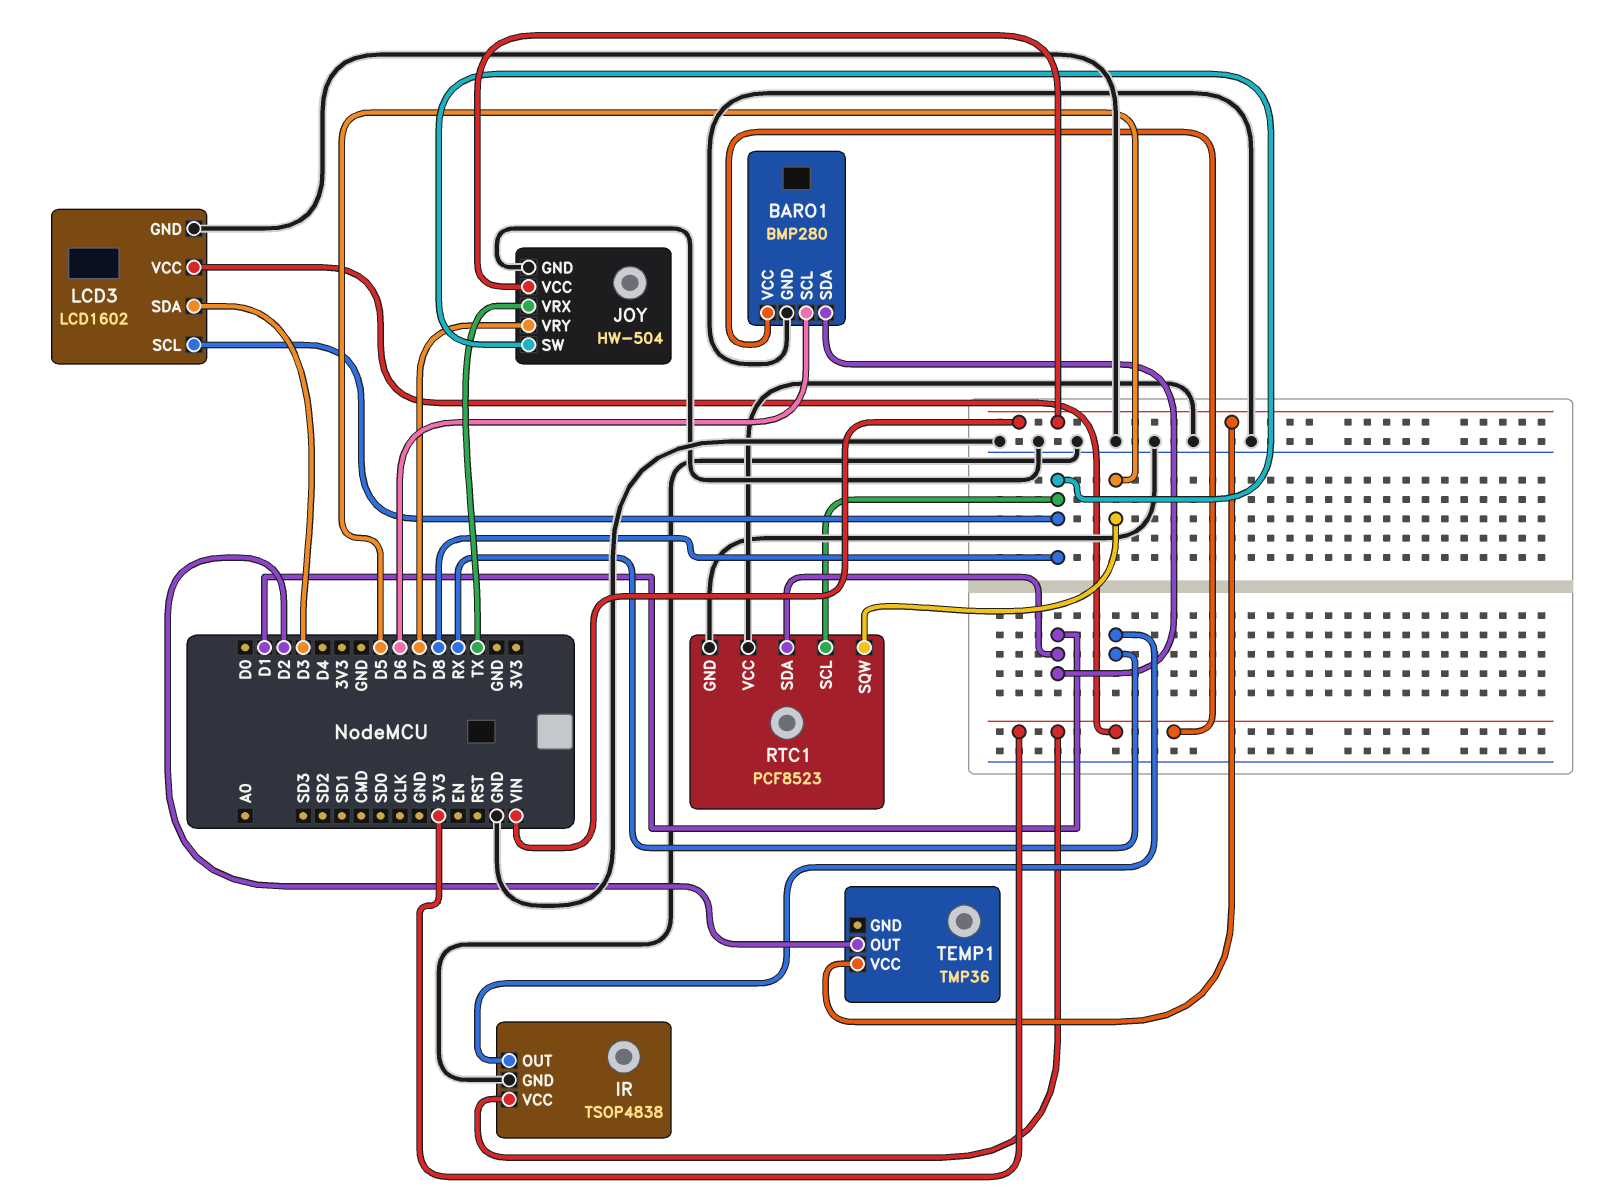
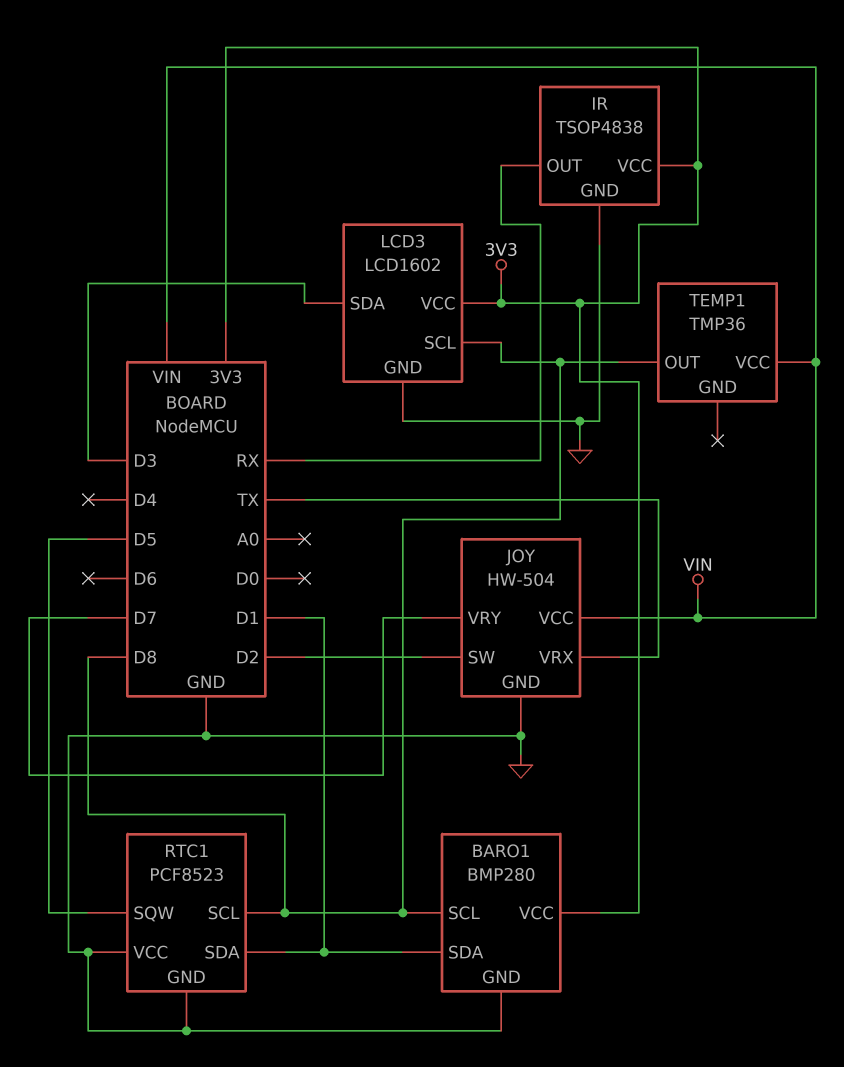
BARO1 pin SCL: D6 -> D8
JOY pin SW: D8 -> D2
TEMP1 pin OUT: D2 -> D8

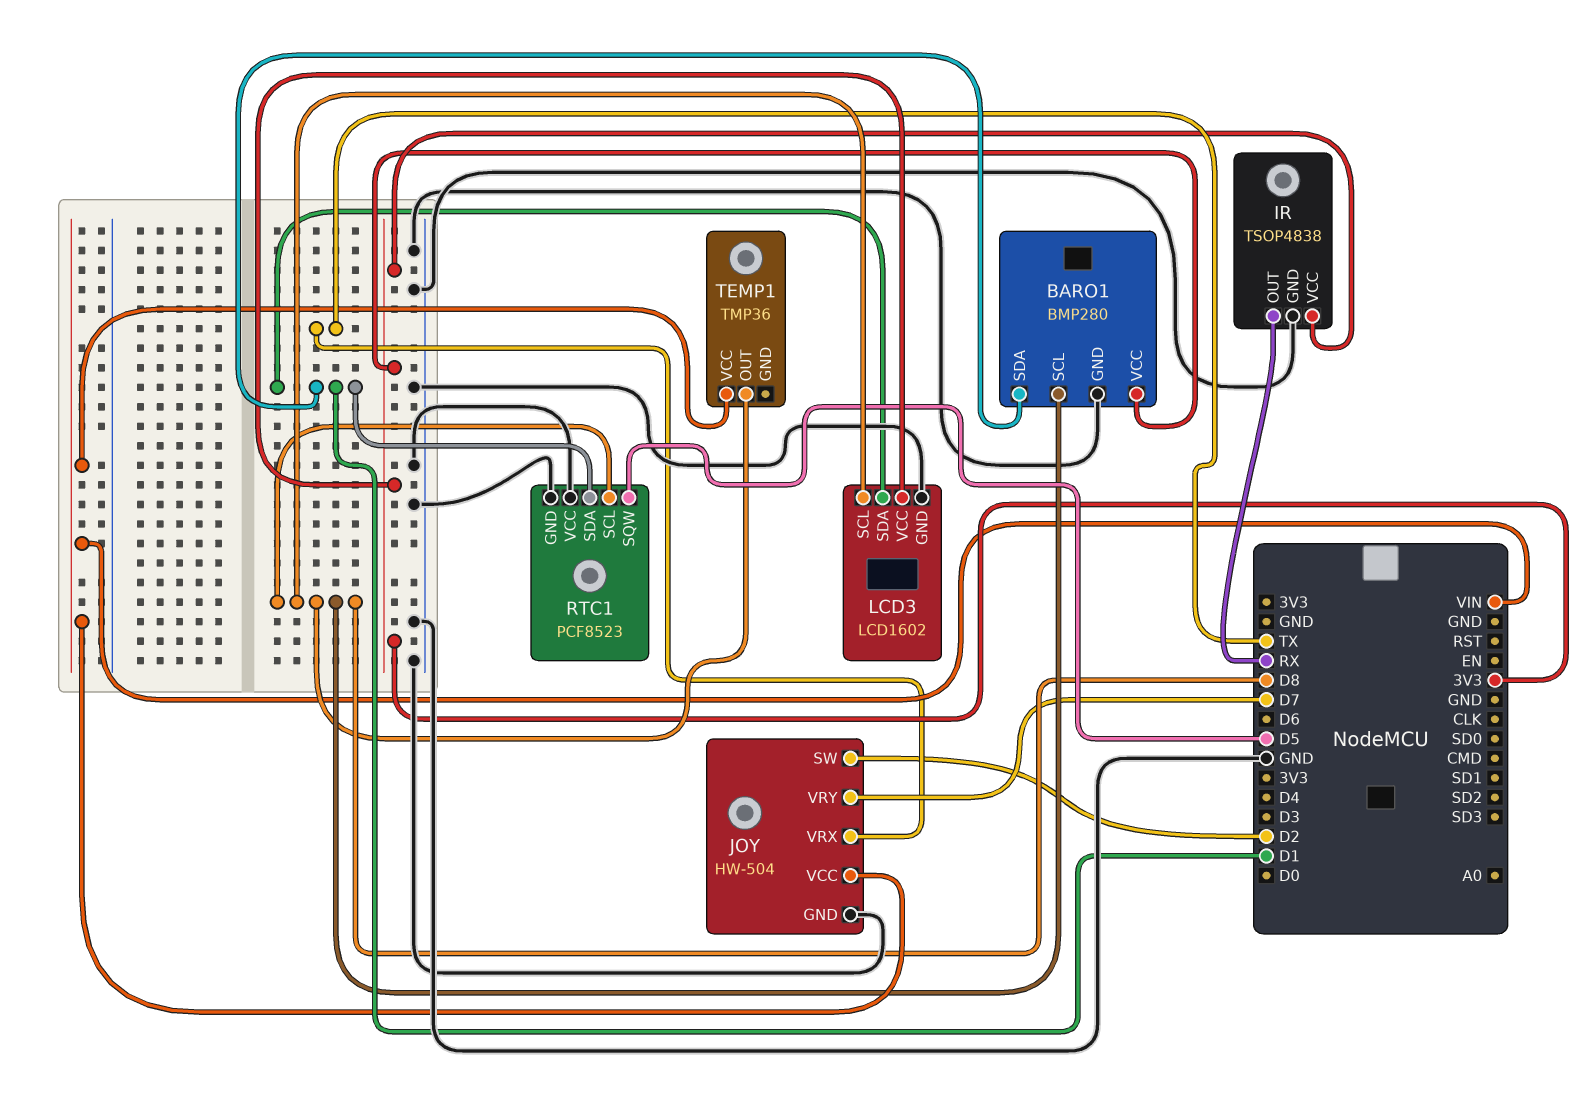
LCD3 pin SDA: D3 -> D1

